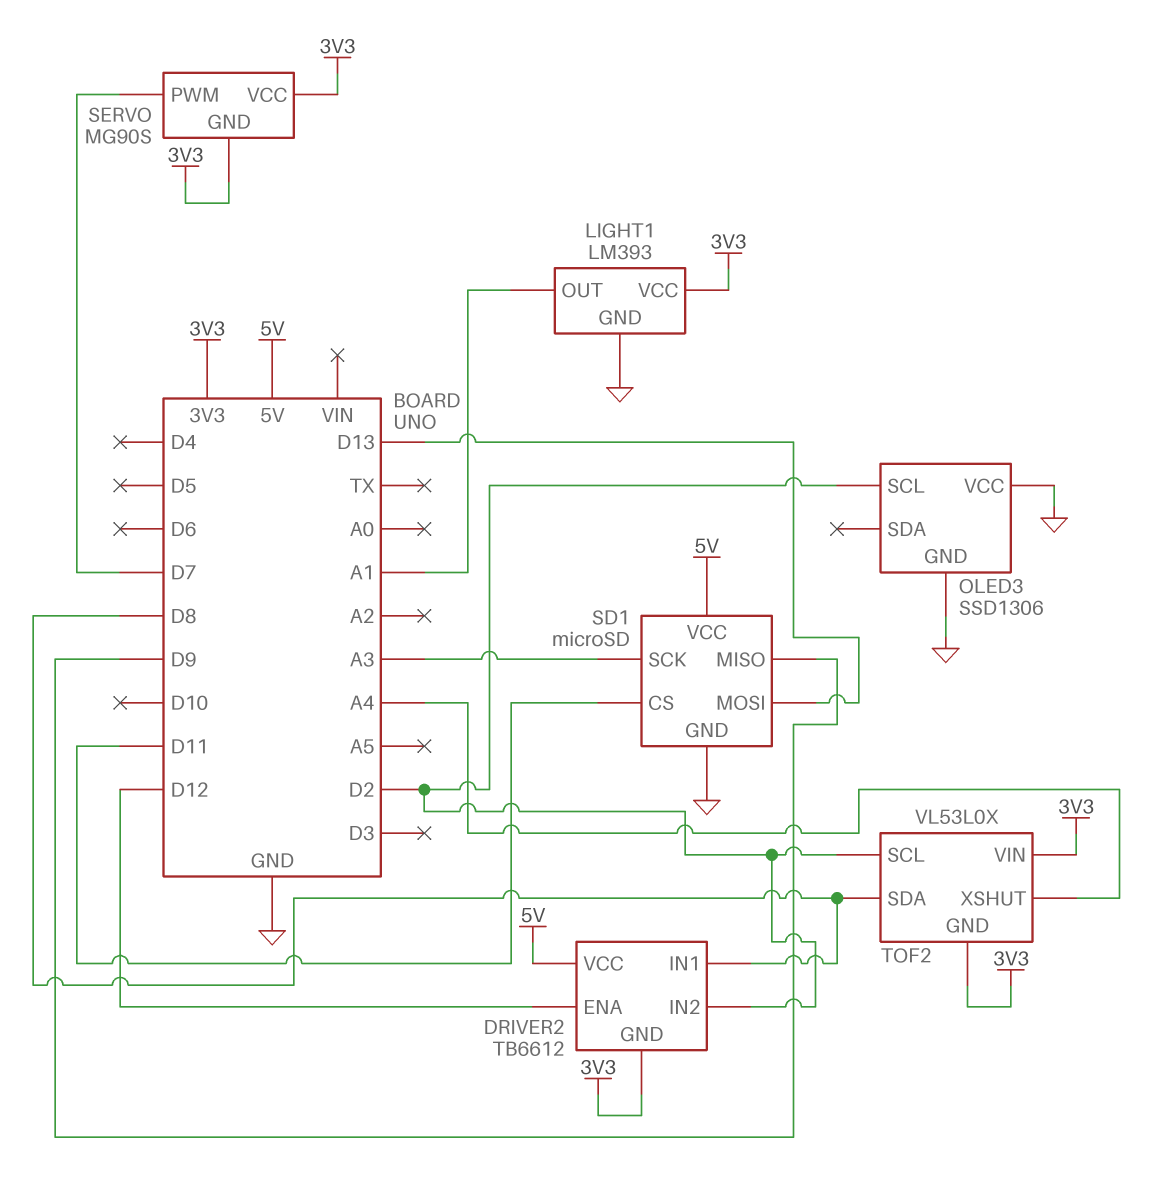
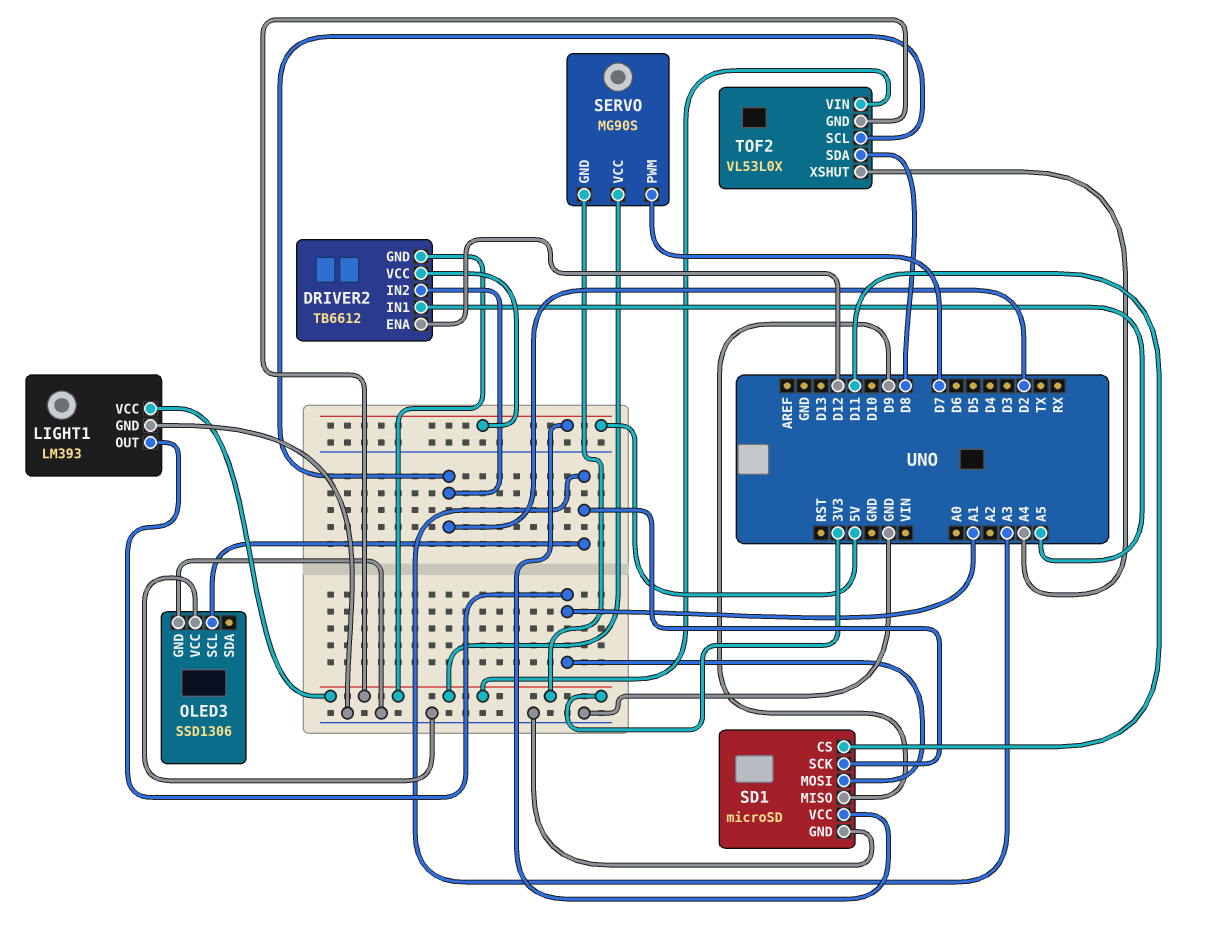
DRIVER2 pin IN1: D8 -> A5
OLED3 pin SCL: D2 -> A3
SD1 pin MOSI: D13 -> A1

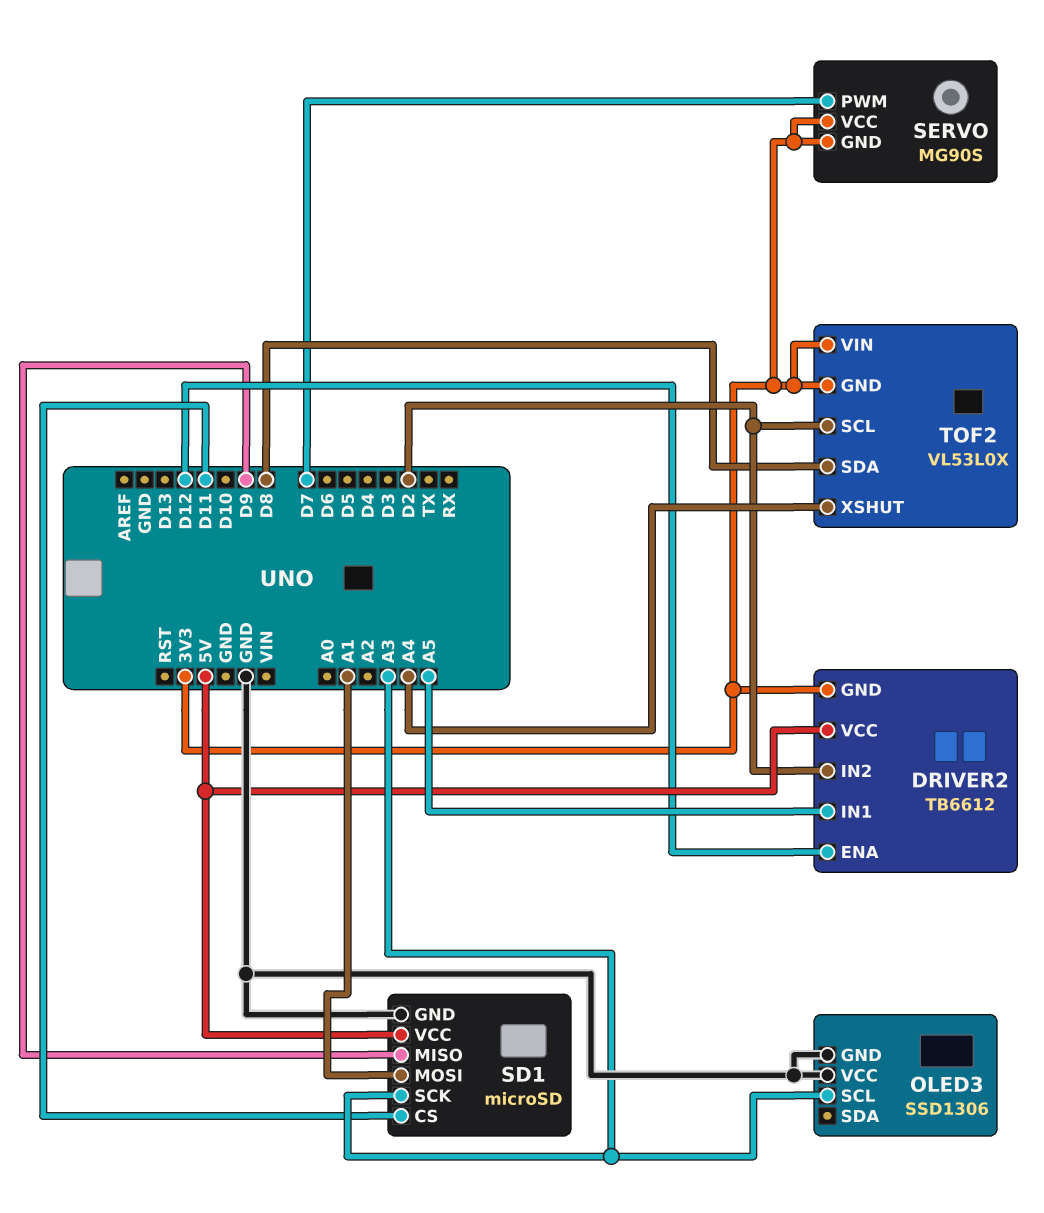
LIGHT1: LM393 -> none
LIGHT1 pin GND: GND -> none
LIGHT1 pin OUT: A1 -> none
LIGHT1 pin VCC: 3V3 -> none

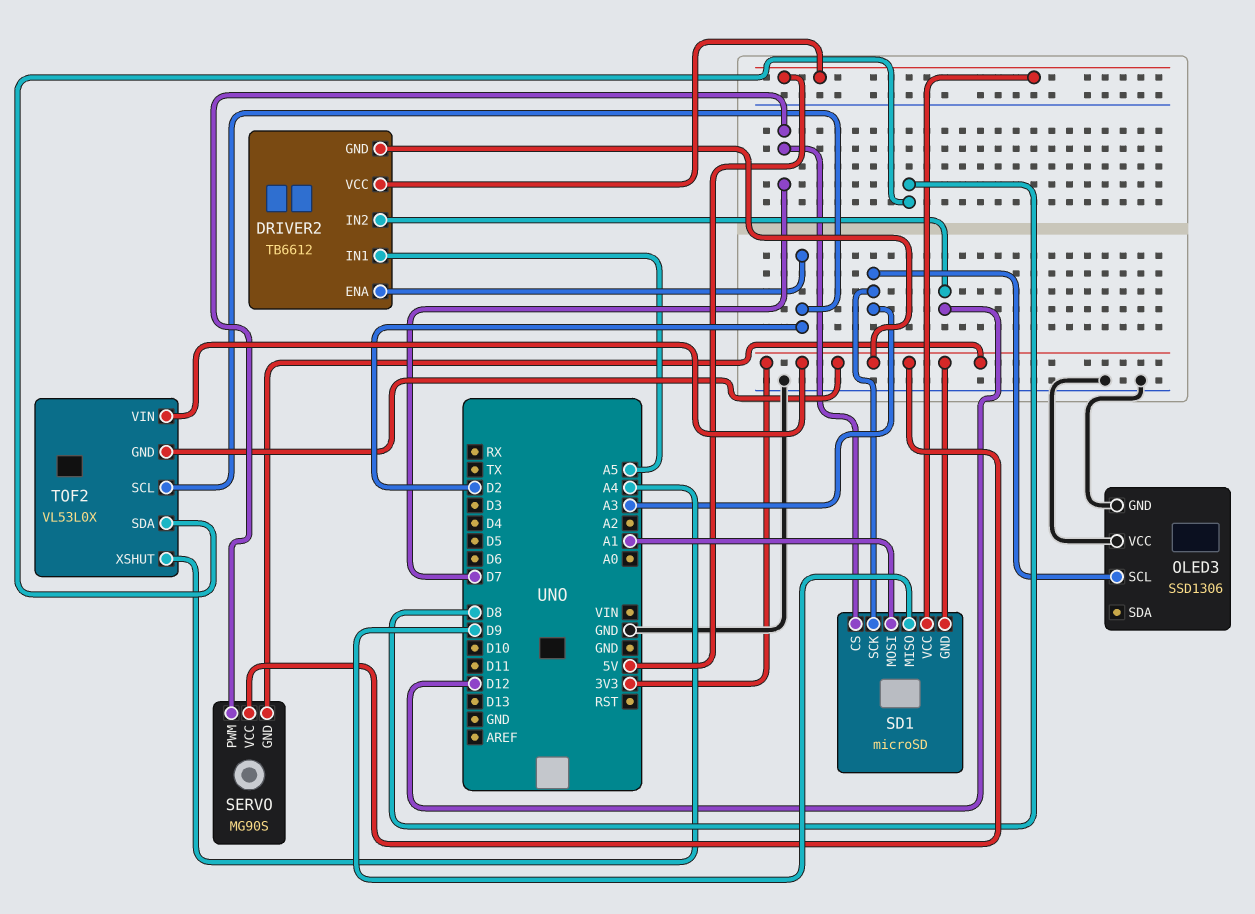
DRIVER2 pin ENA: D12 -> D2
DRIVER2 pin IN2: D2 -> D12
SD1 pin CS: D11 -> D7
SD1 pin GND: GND -> 3V3

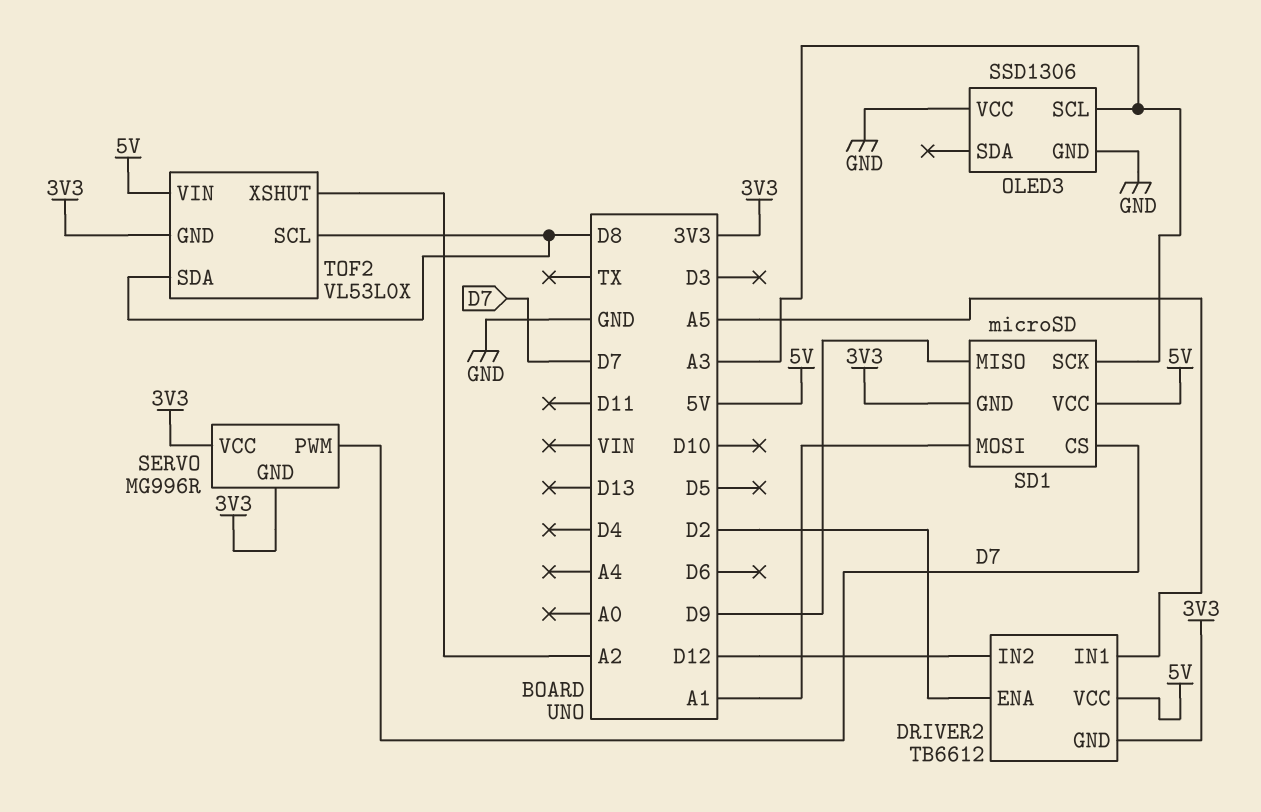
SERVO: MG90S -> MG996R
TOF2 pin SCL: D2 -> D8
TOF2 pin VIN: 3V3 -> 5V
TOF2 pin XSHUT: A4 -> A2

